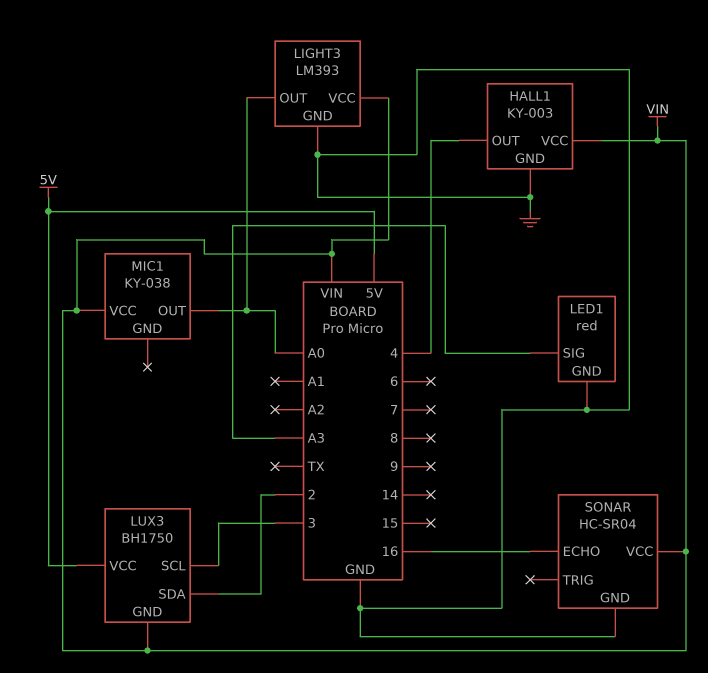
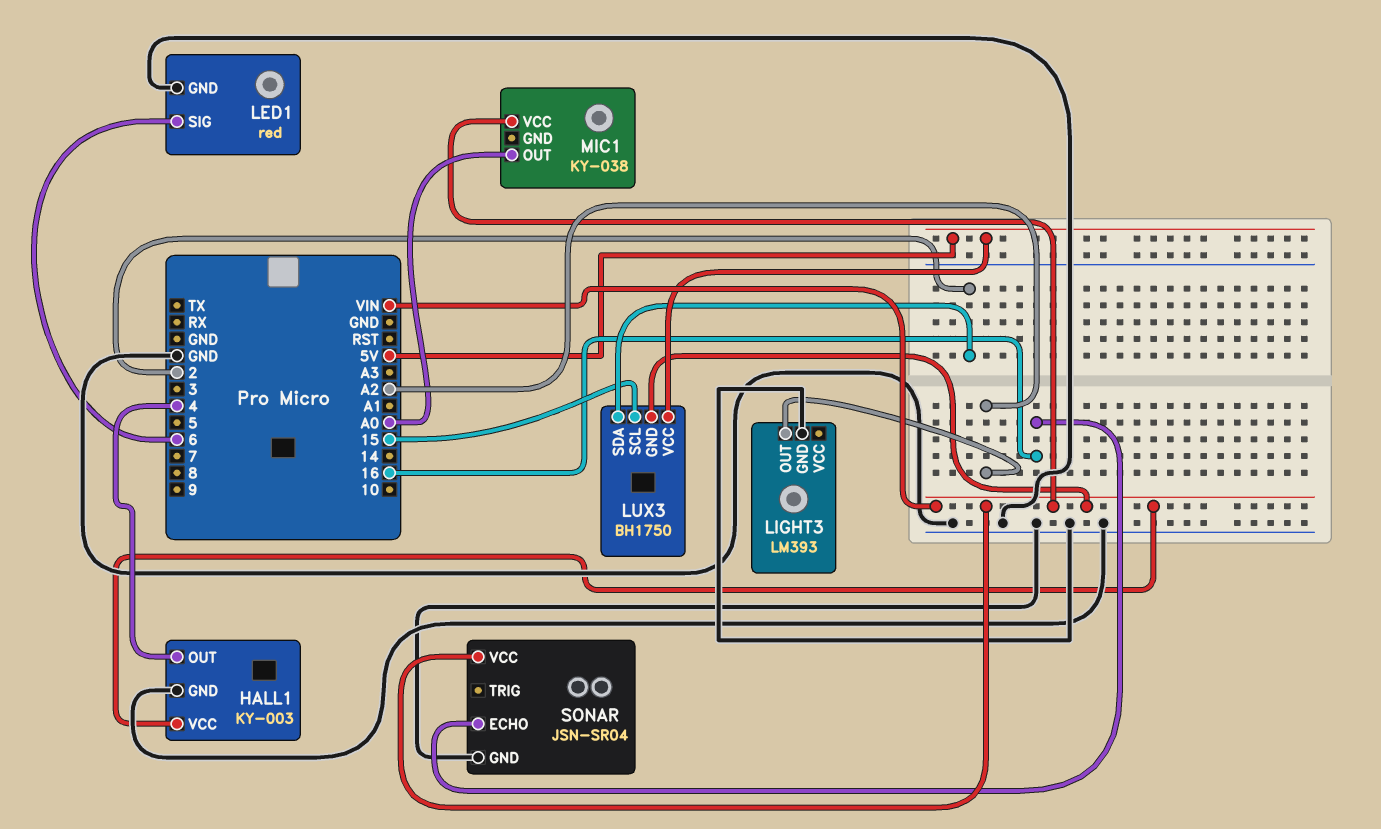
LED1 pin SIG: A3 -> 6
LIGHT3 pin OUT: A0 -> A2
LIGHT3 pin VCC: VIN -> none
LUX3 pin SCL: 3 -> 15
SONAR: HC-SR04 -> JSN-SR04

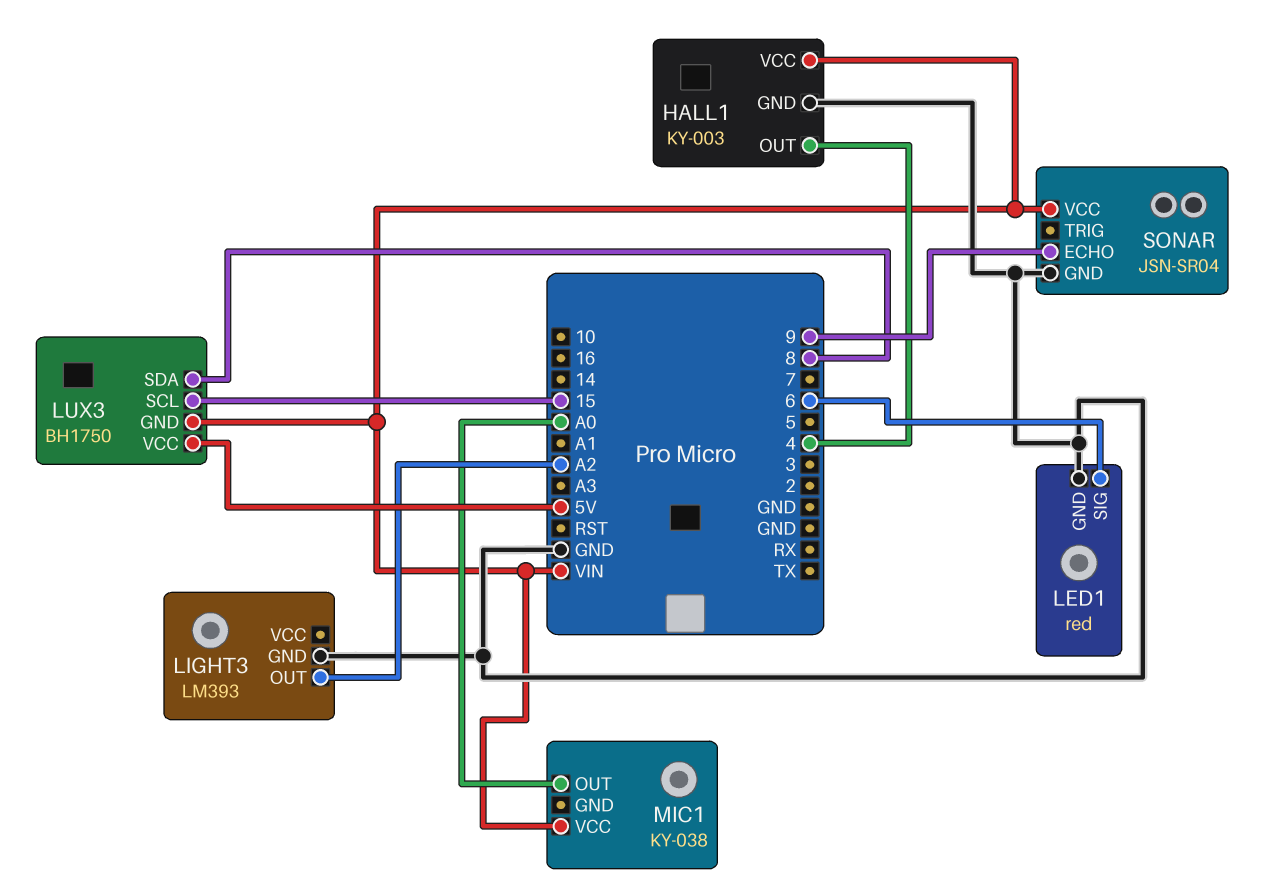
LUX3 pin SDA: 2 -> 8
SONAR pin ECHO: 16 -> 9

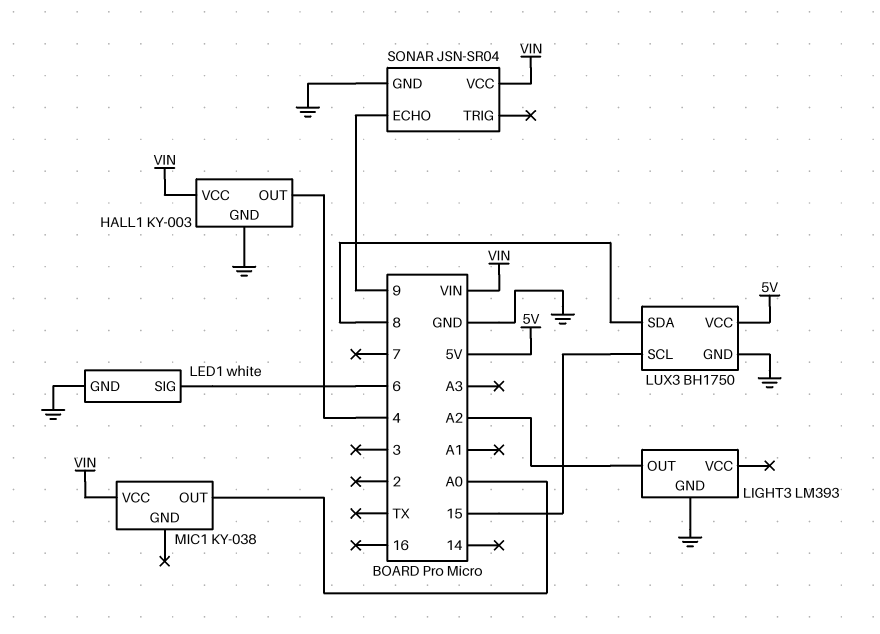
LED1: red -> white
LUX3 pin GND: VIN -> GND

